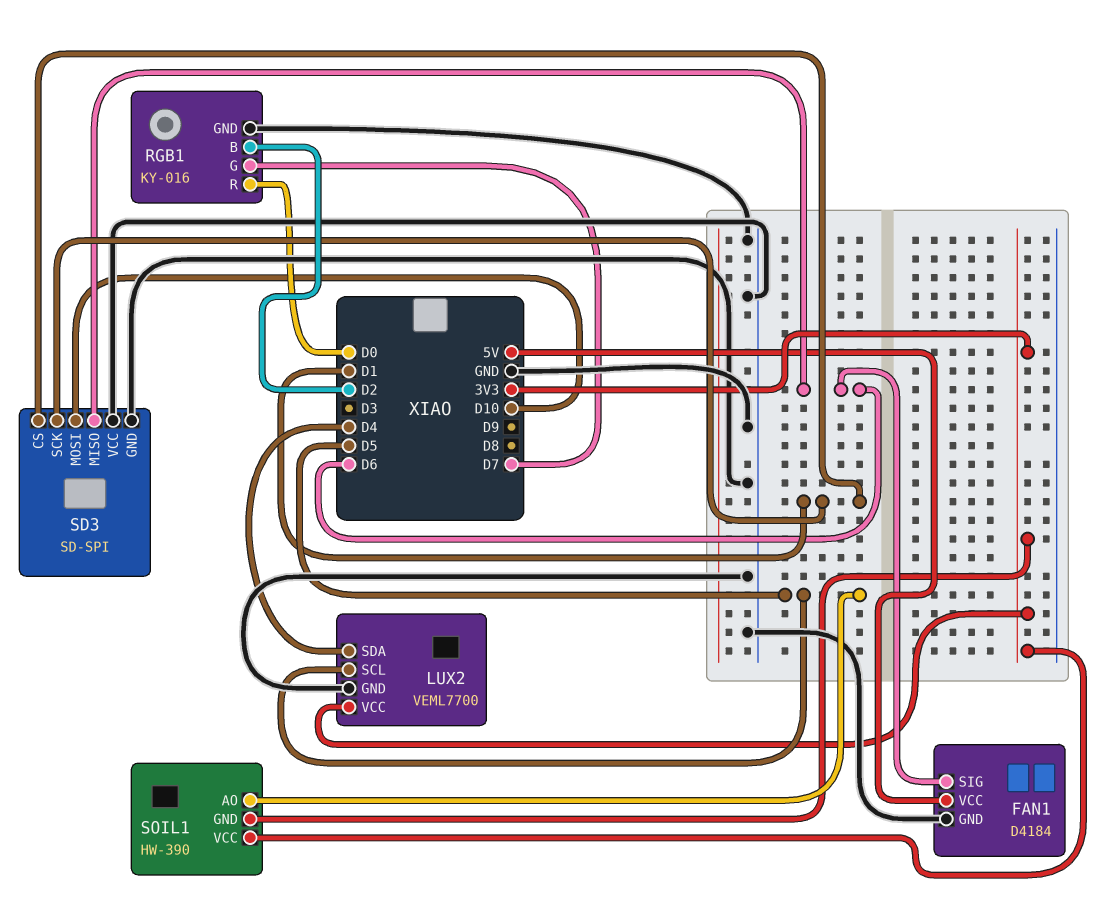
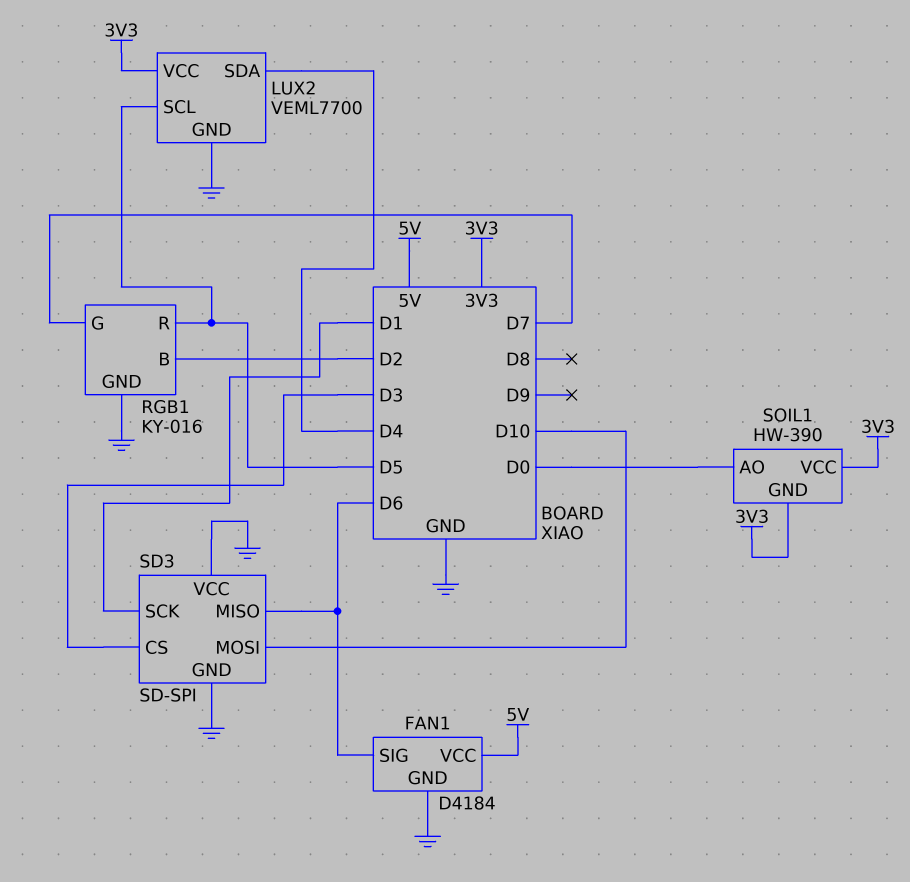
RGB1 pin R: D0 -> D5
SD3 pin CS: D1 -> D3
SOIL1 pin AO: D5 -> D0

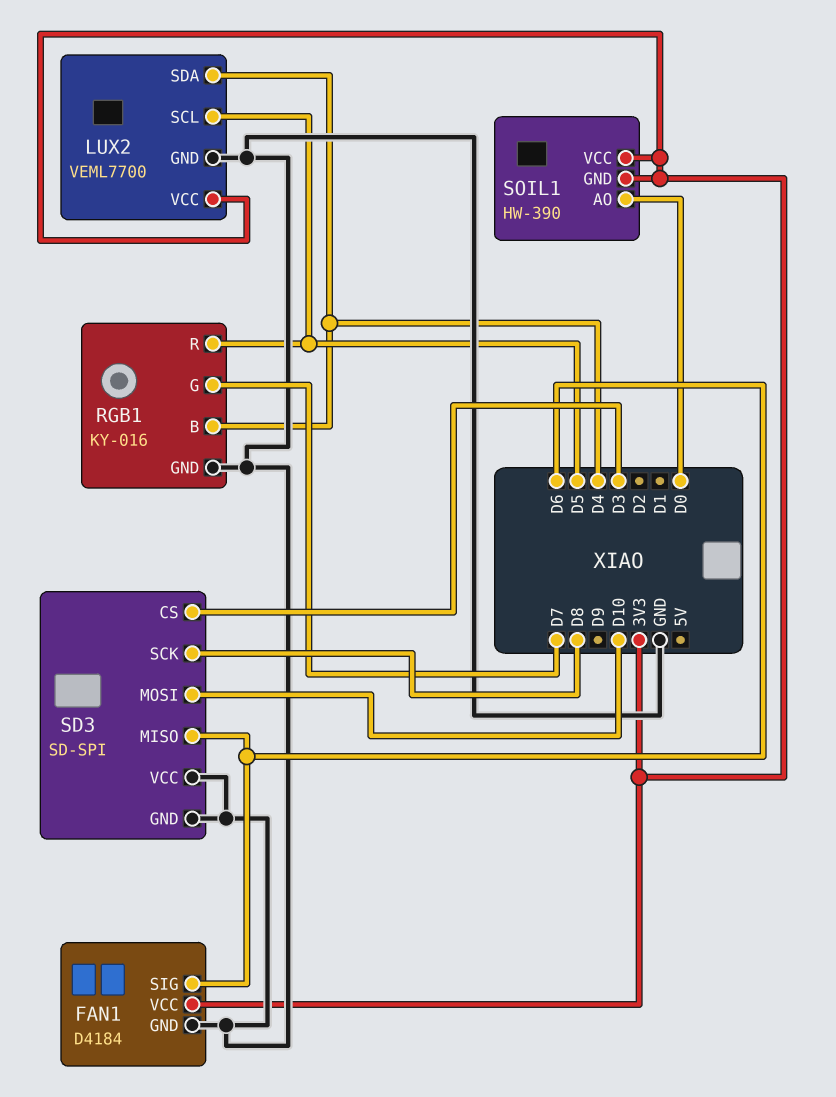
FAN1 pin VCC: 5V -> 3V3
RGB1 pin B: D2 -> D4
SD3 pin SCK: D1 -> D8

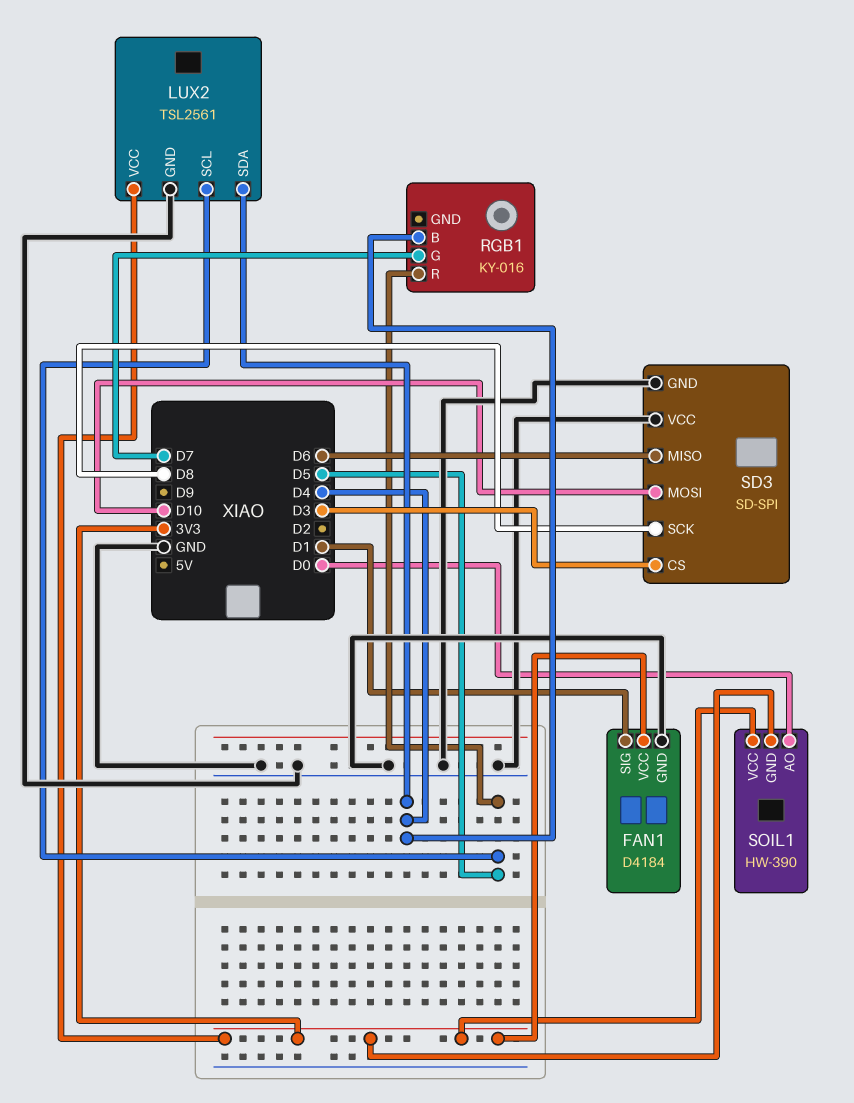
FAN1 pin SIG: D6 -> D1
LUX2: VEML7700 -> TSL2561
RGB1 pin GND: GND -> none

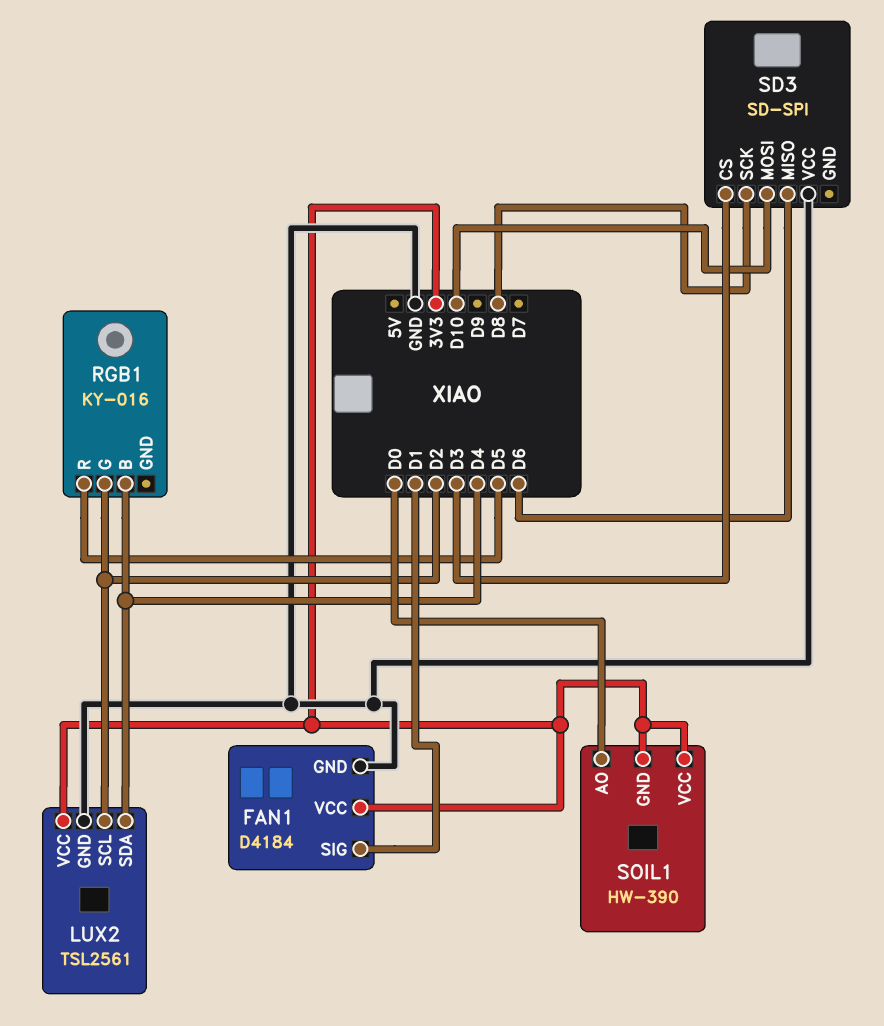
LUX2 pin SCL: D5 -> D2
RGB1 pin G: D7 -> D2
SD3 pin GND: GND -> none

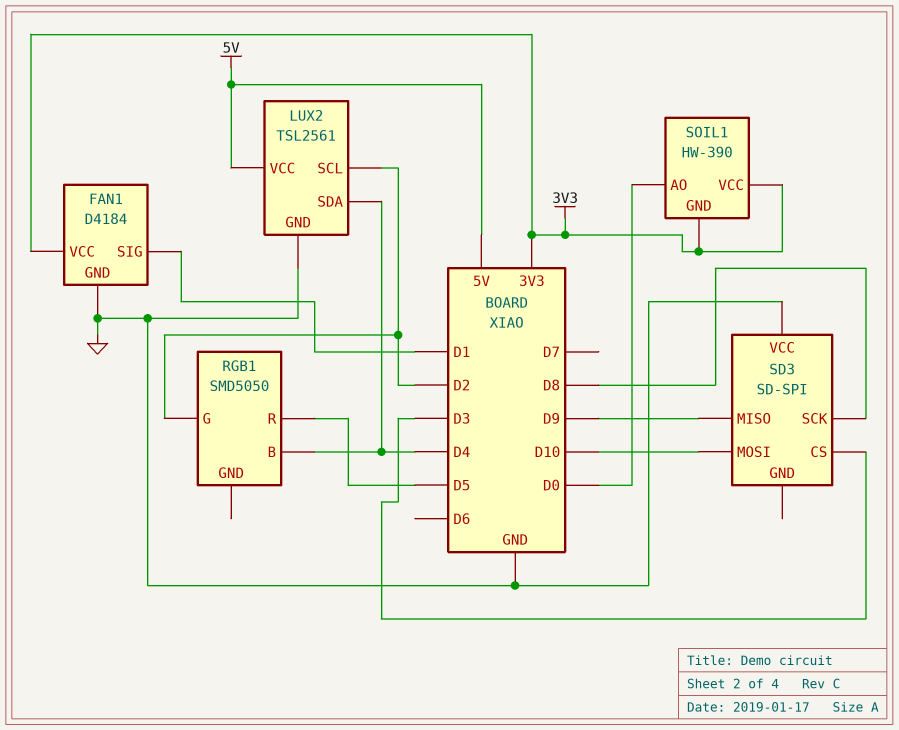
LUX2 pin VCC: 3V3 -> 5V
RGB1: KY-016 -> SMD5050
SD3 pin MISO: D6 -> D9

